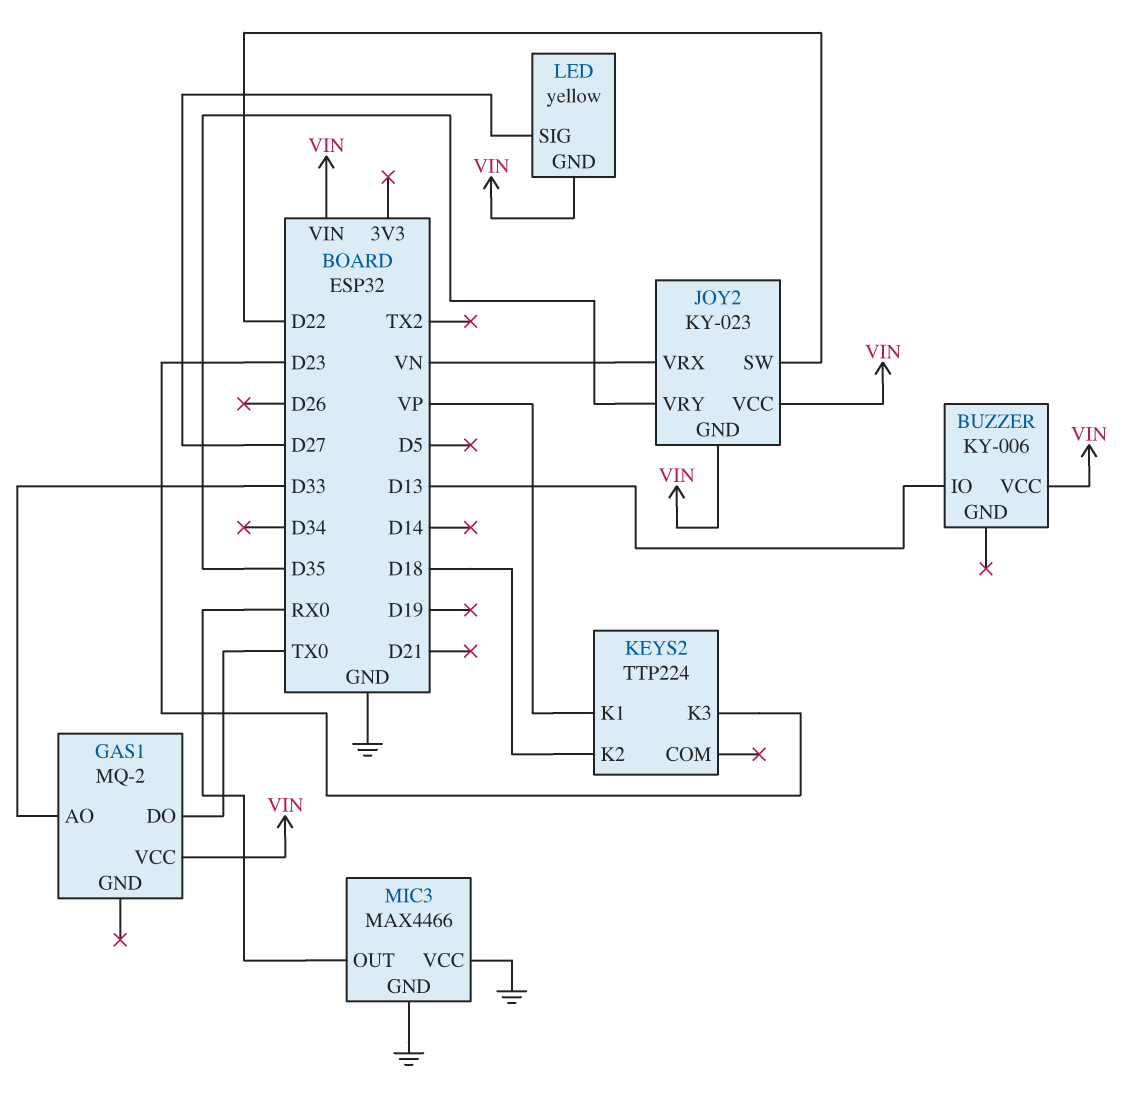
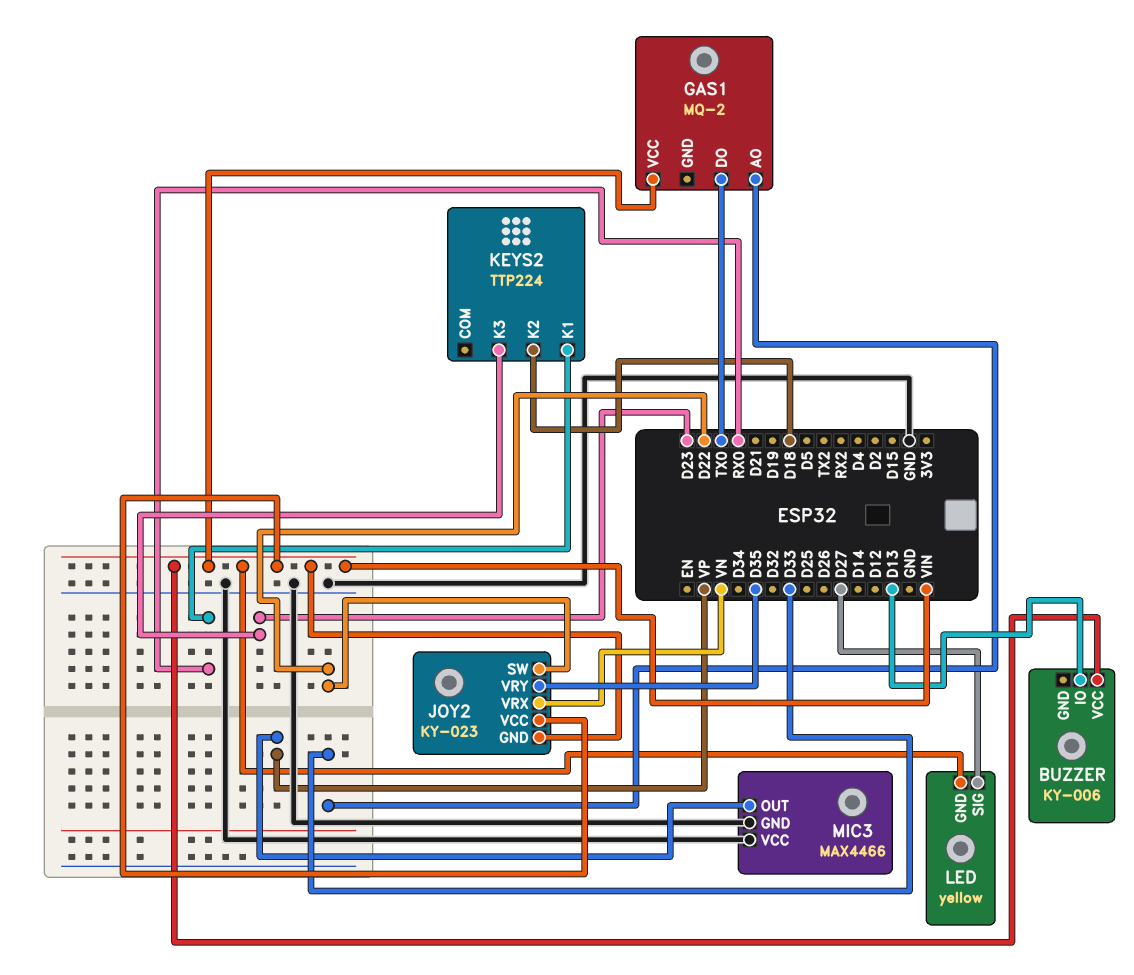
KEYS2 pin K1: VP -> RX0
MIC3 pin OUT: RX0 -> VP

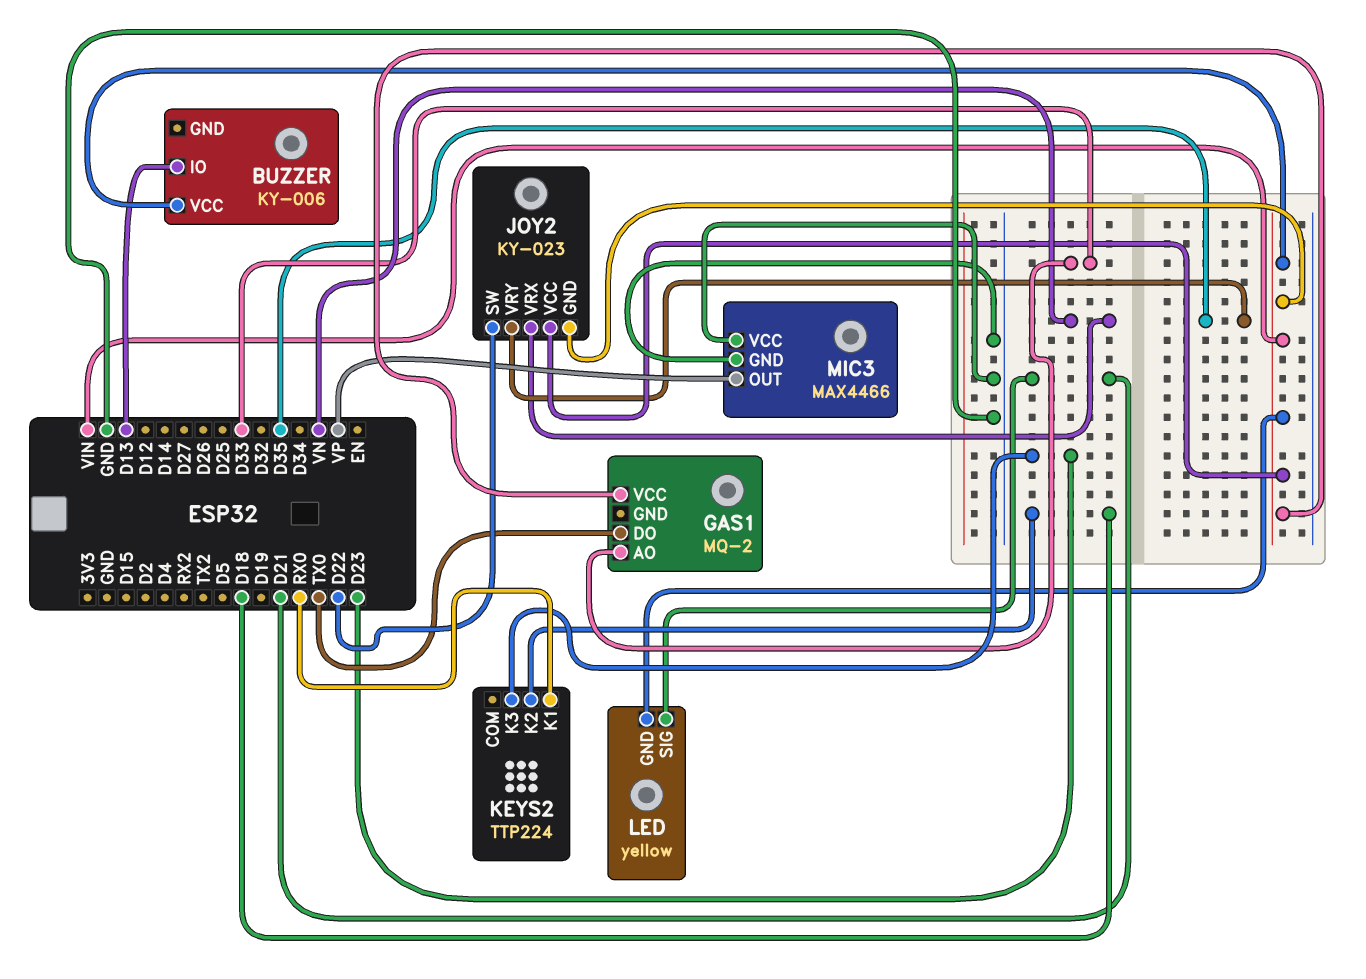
LED pin SIG: D27 -> D21

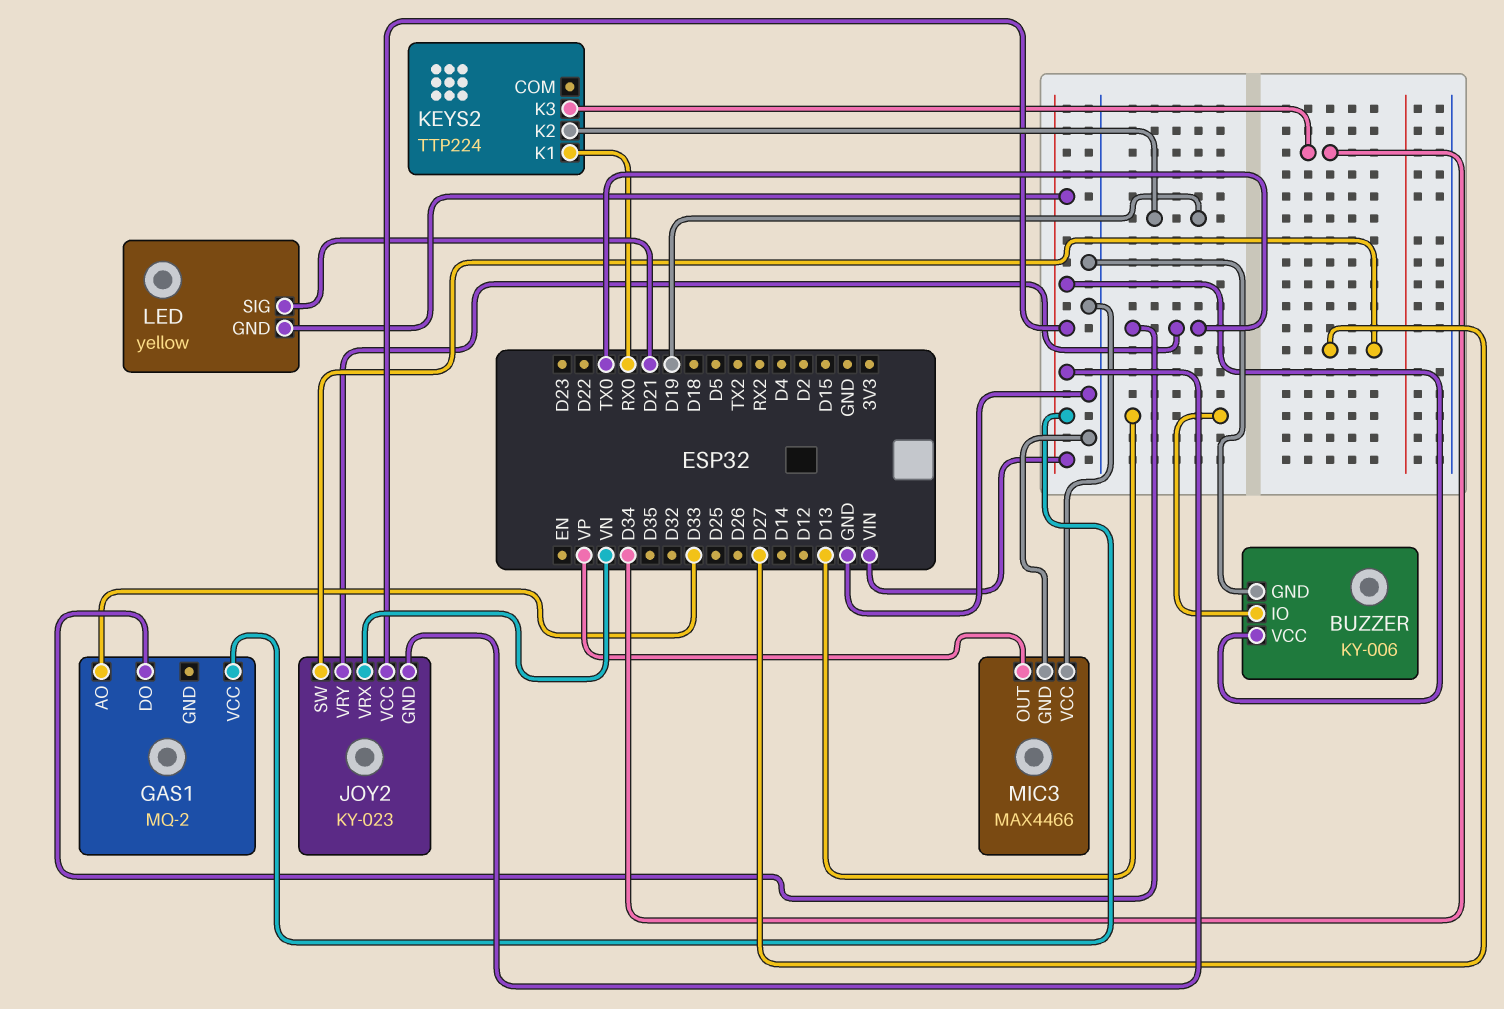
BUZZER pin GND: none -> GND
JOY2 pin SW: D22 -> D27
JOY2 pin VRY: D35 -> TX0
KEYS2 pin K2: D18 -> D19
KEYS2 pin K3: D23 -> D34

